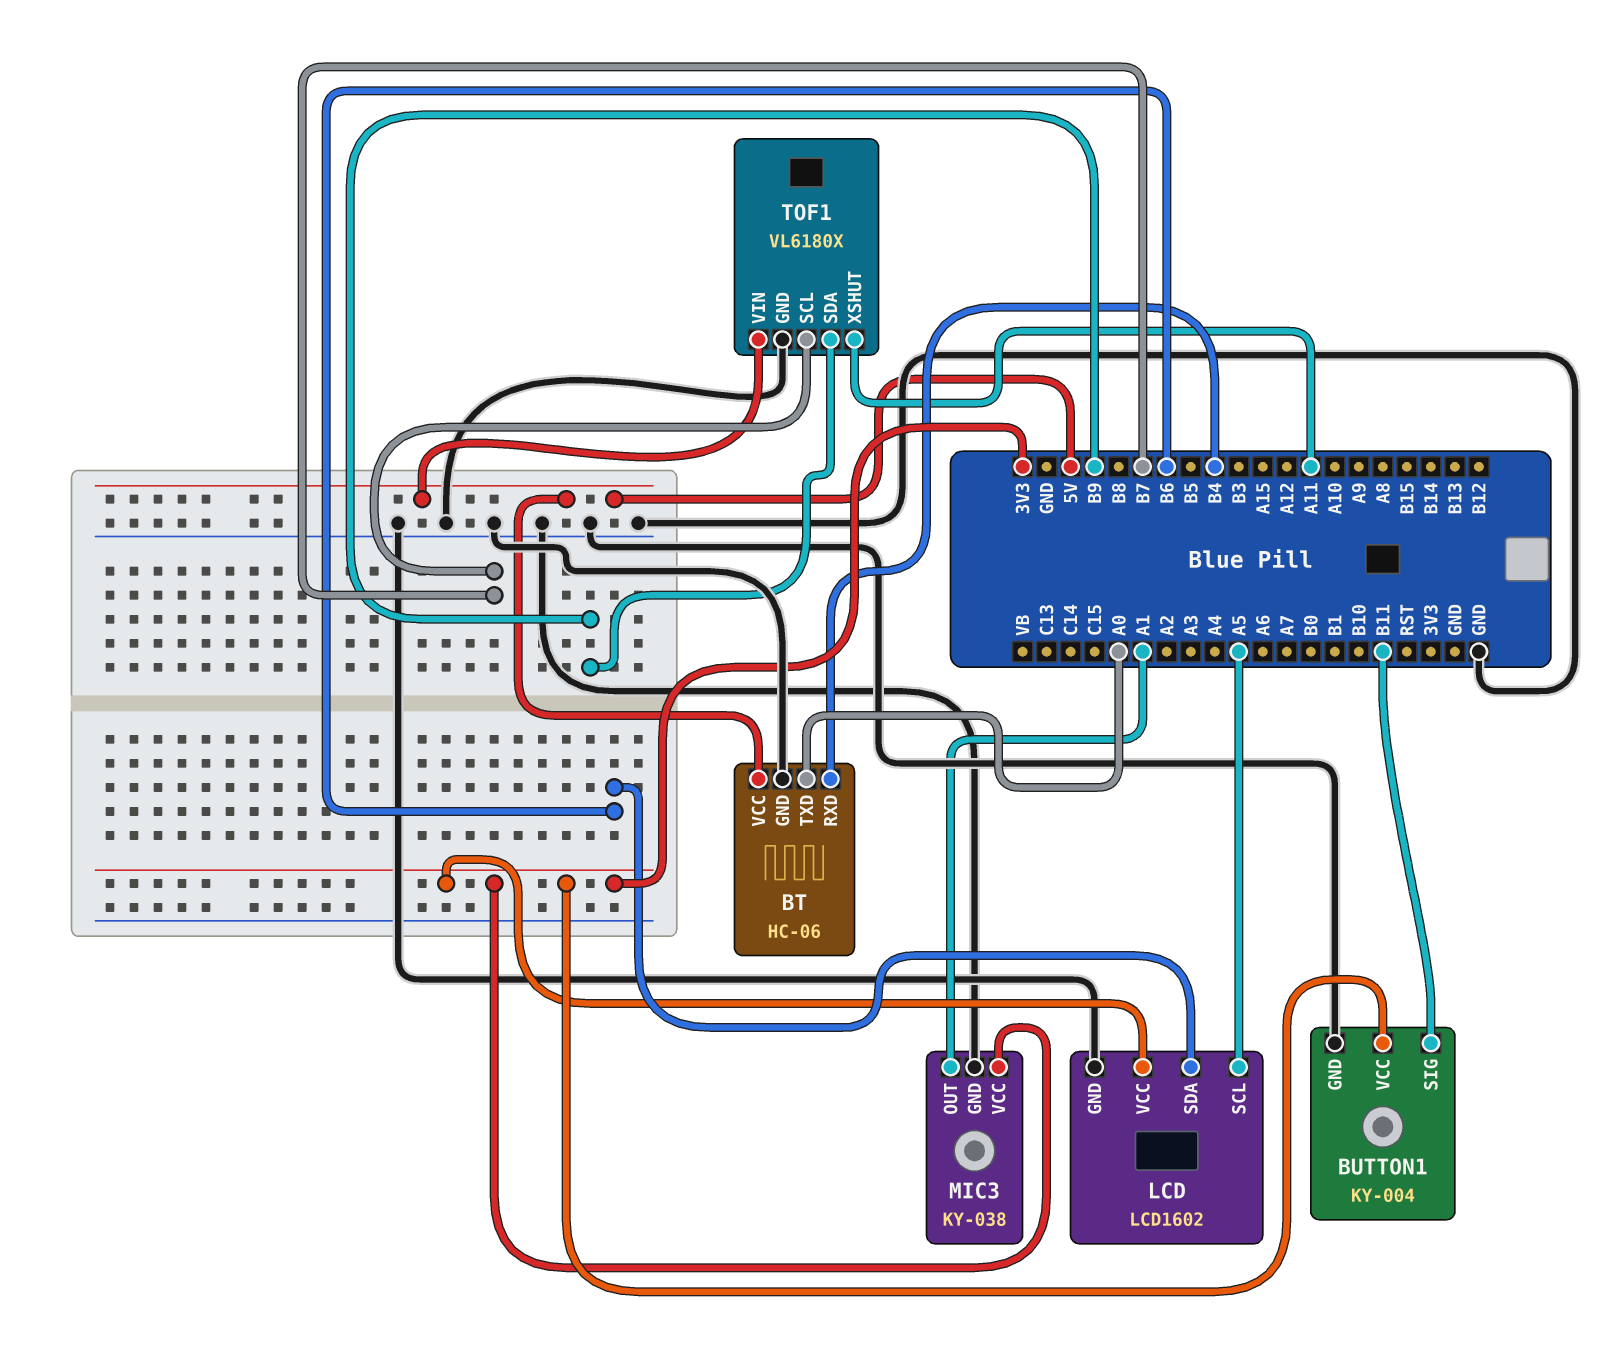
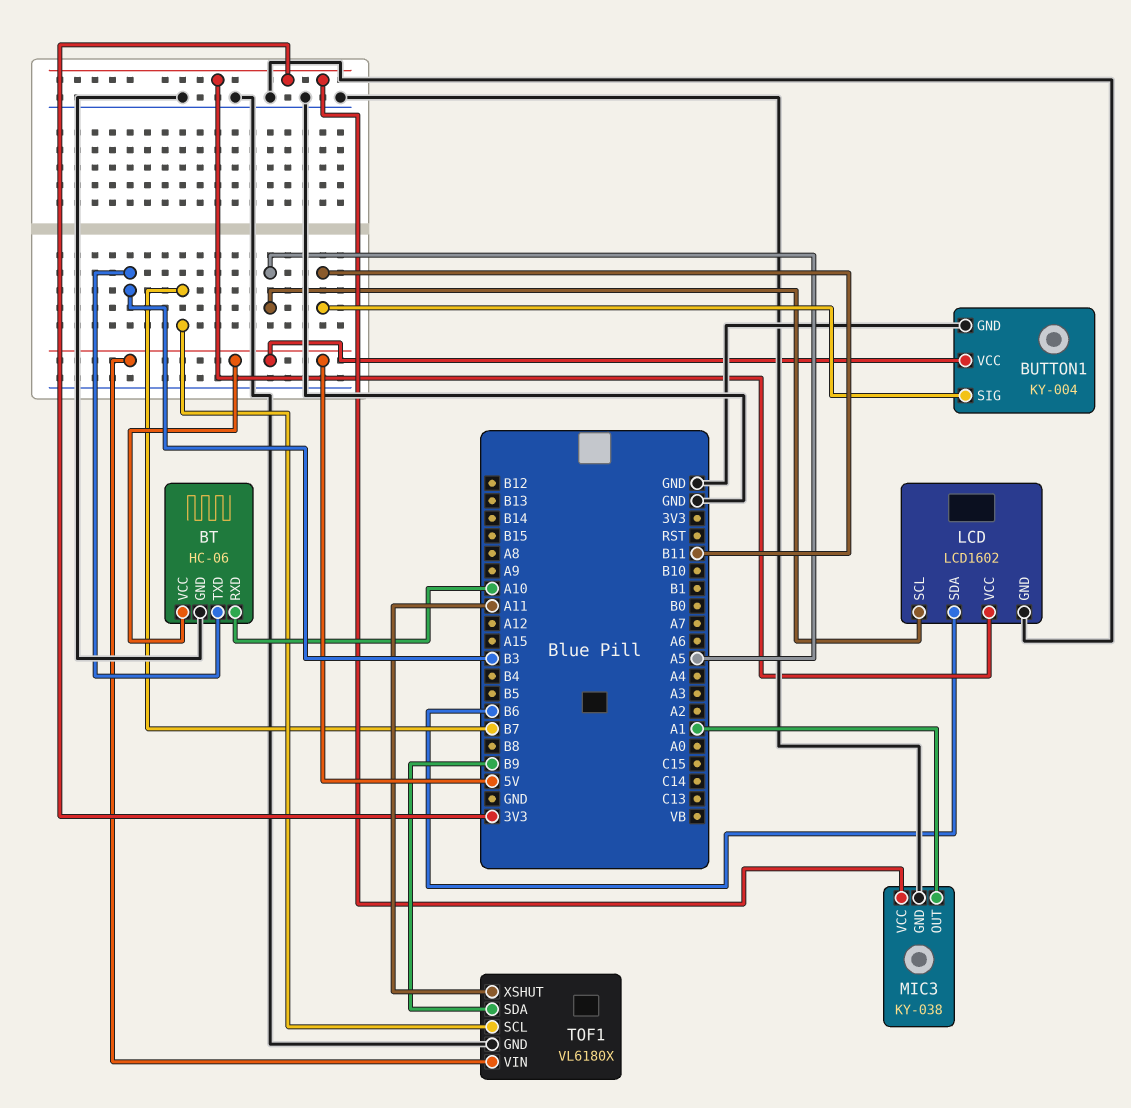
BT pin RXD: B4 -> A10
BT pin TXD: A0 -> B3
BUTTON1 pin VCC: 3V3 -> 5V

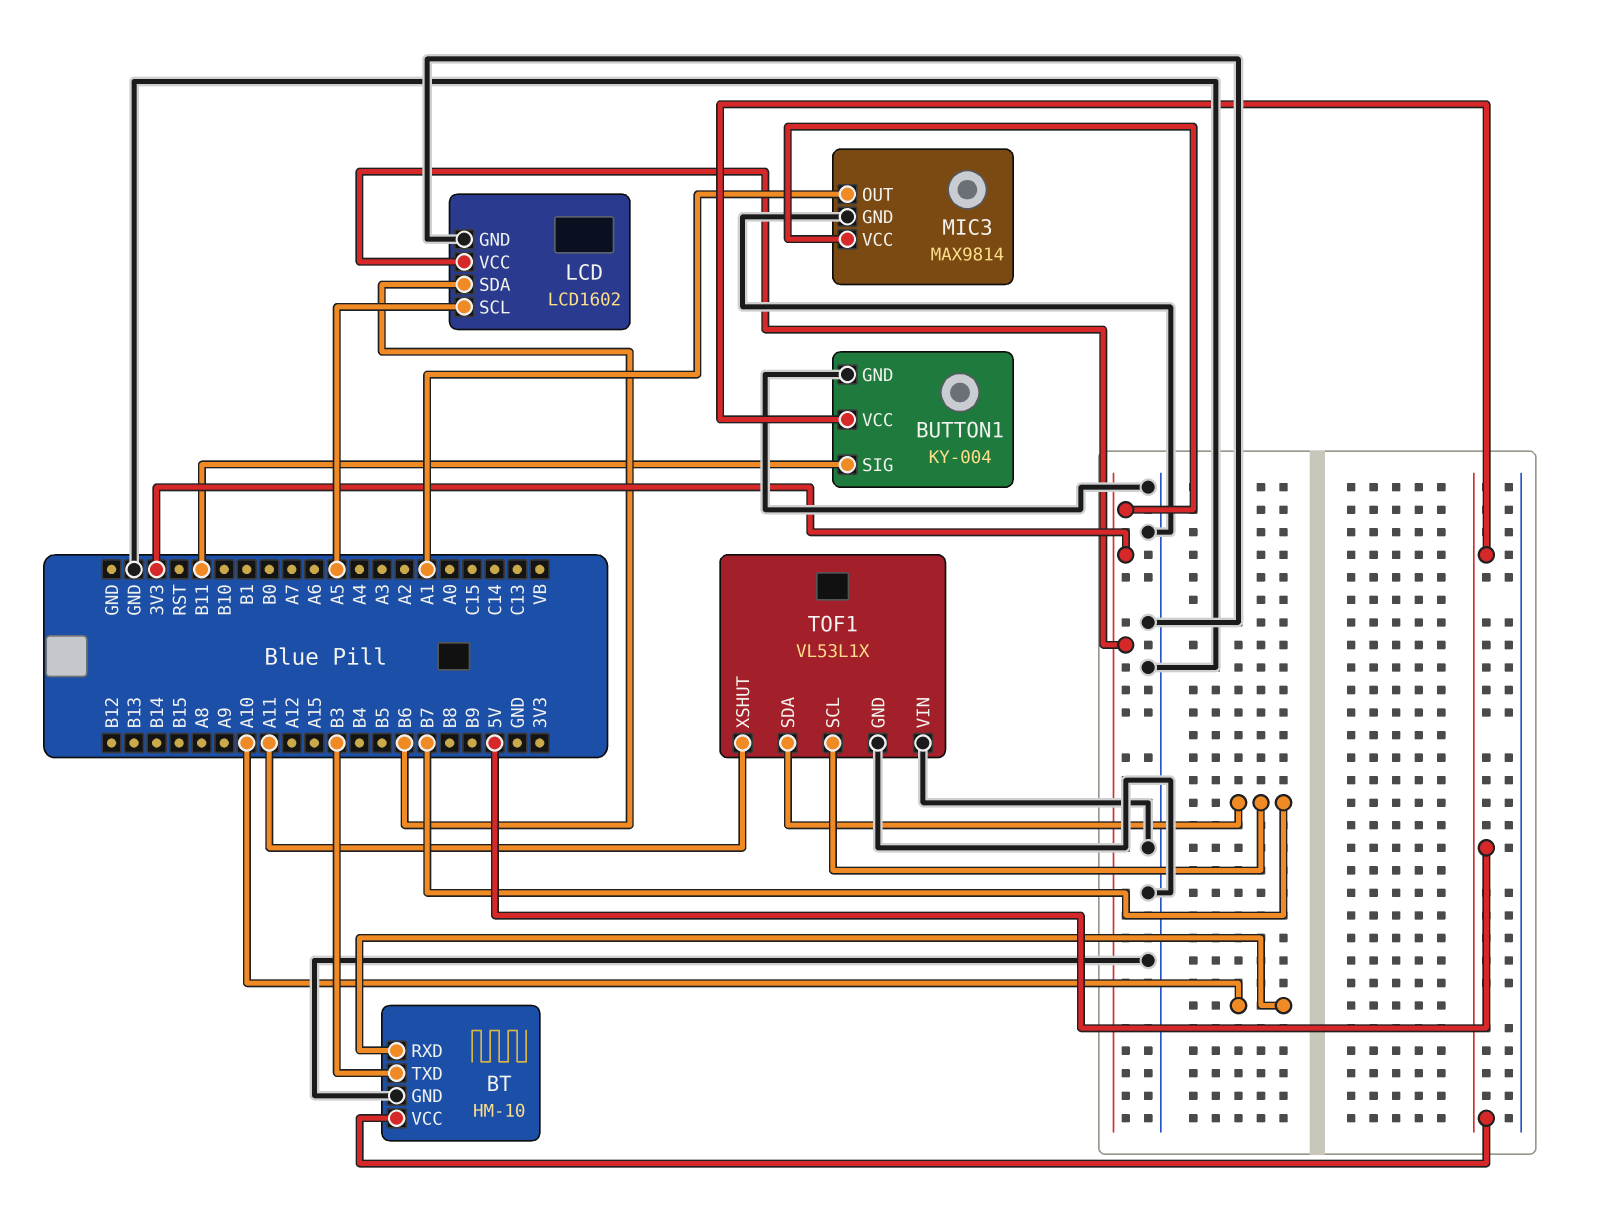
BT: HC-06 -> HM-10
MIC3: KY-038 -> MAX9814
TOF1: VL6180X -> VL53L1X
TOF1 pin SDA: B9 -> B7
TOF1 pin VIN: 5V -> GND

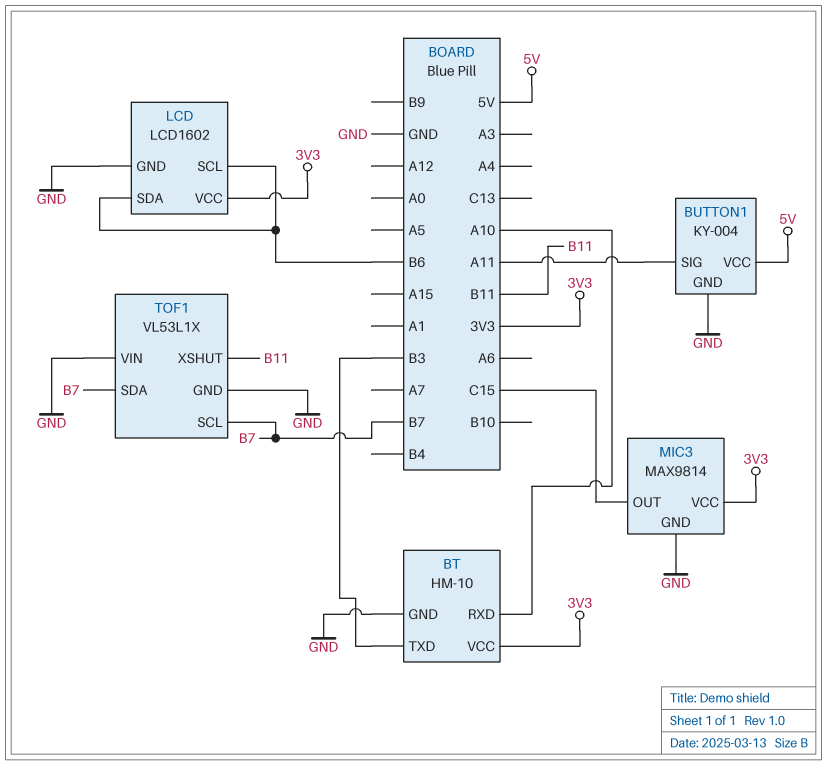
BT pin VCC: 5V -> 3V3
BUTTON1 pin SIG: B11 -> A11
LCD pin SCL: A5 -> B6
MIC3 pin OUT: A1 -> C15
TOF1 pin XSHUT: A11 -> B11

